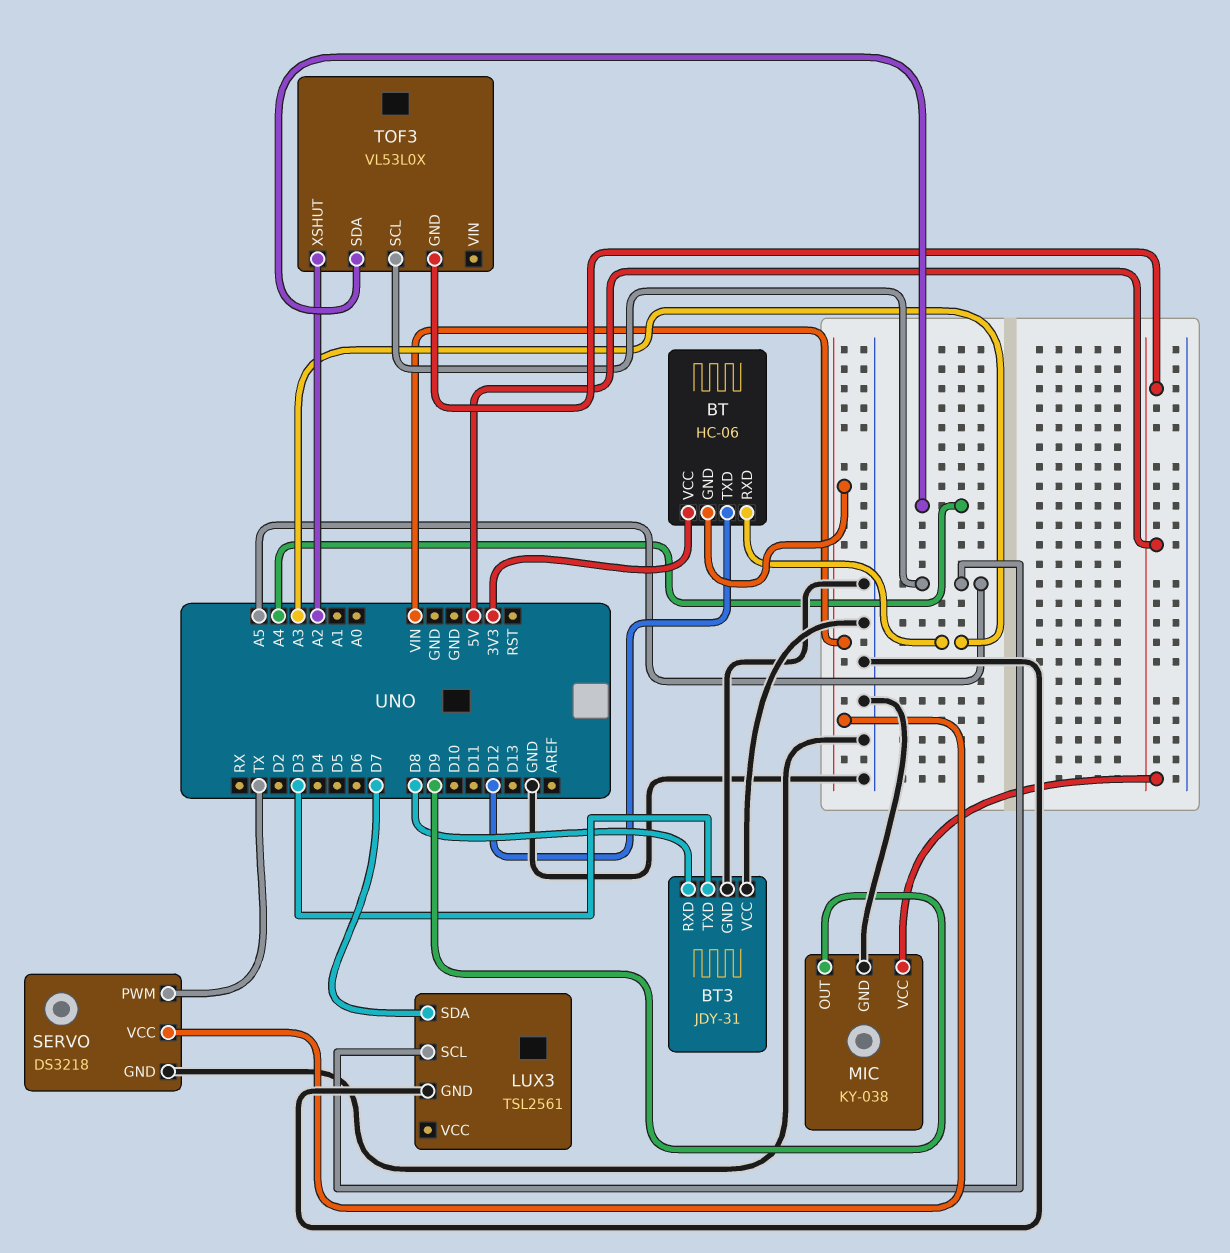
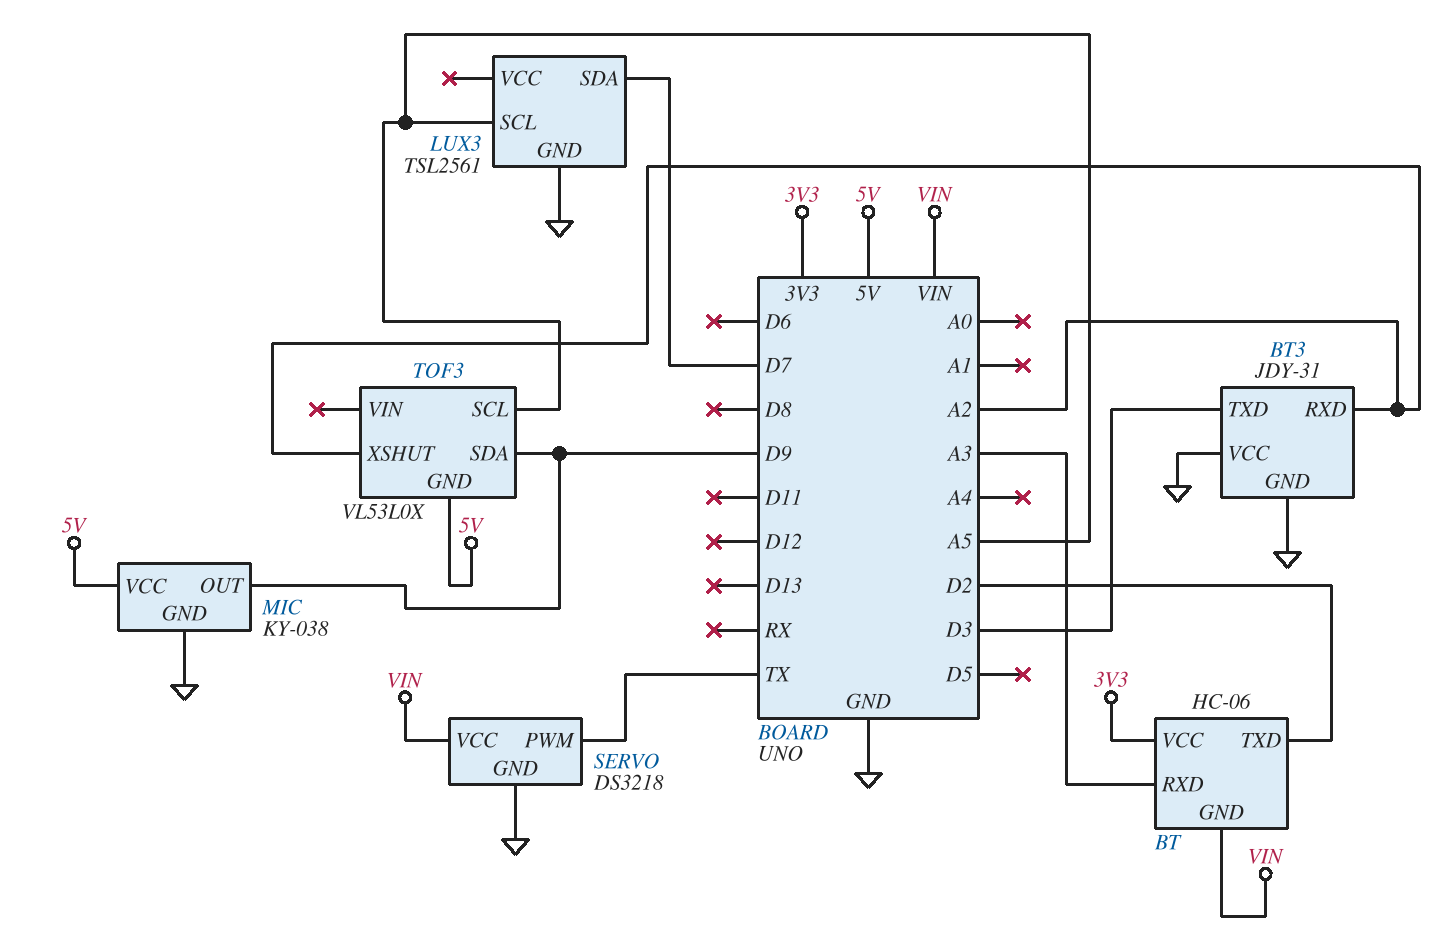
BT pin TXD: D12 -> D2
BT3 pin RXD: D8 -> A2
TOF3 pin SDA: A4 -> D9

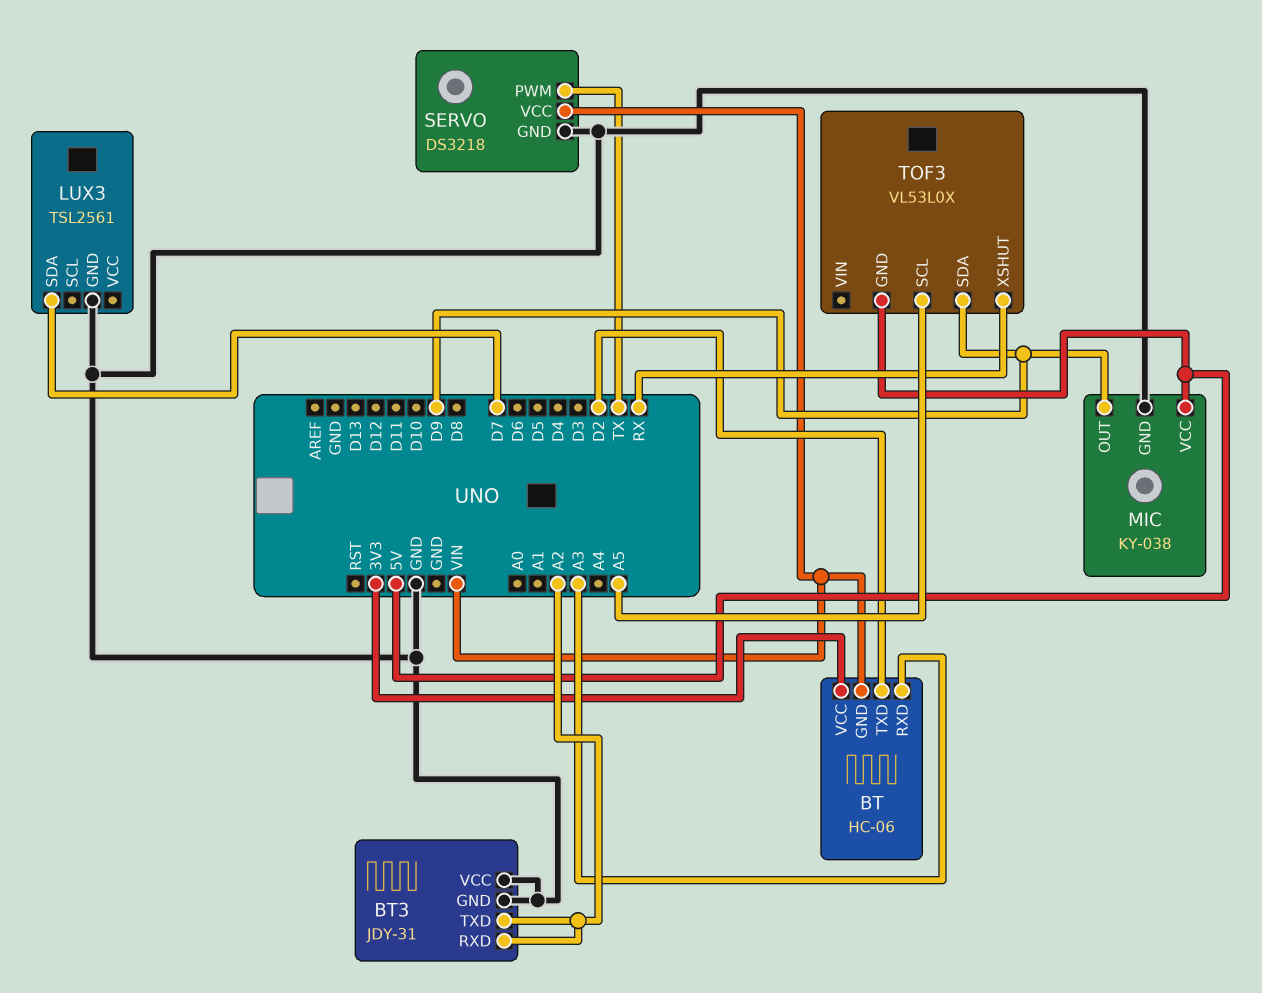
BT3 pin TXD: D3 -> A2
LUX3 pin SCL: A5 -> none
TOF3 pin XSHUT: A2 -> RX

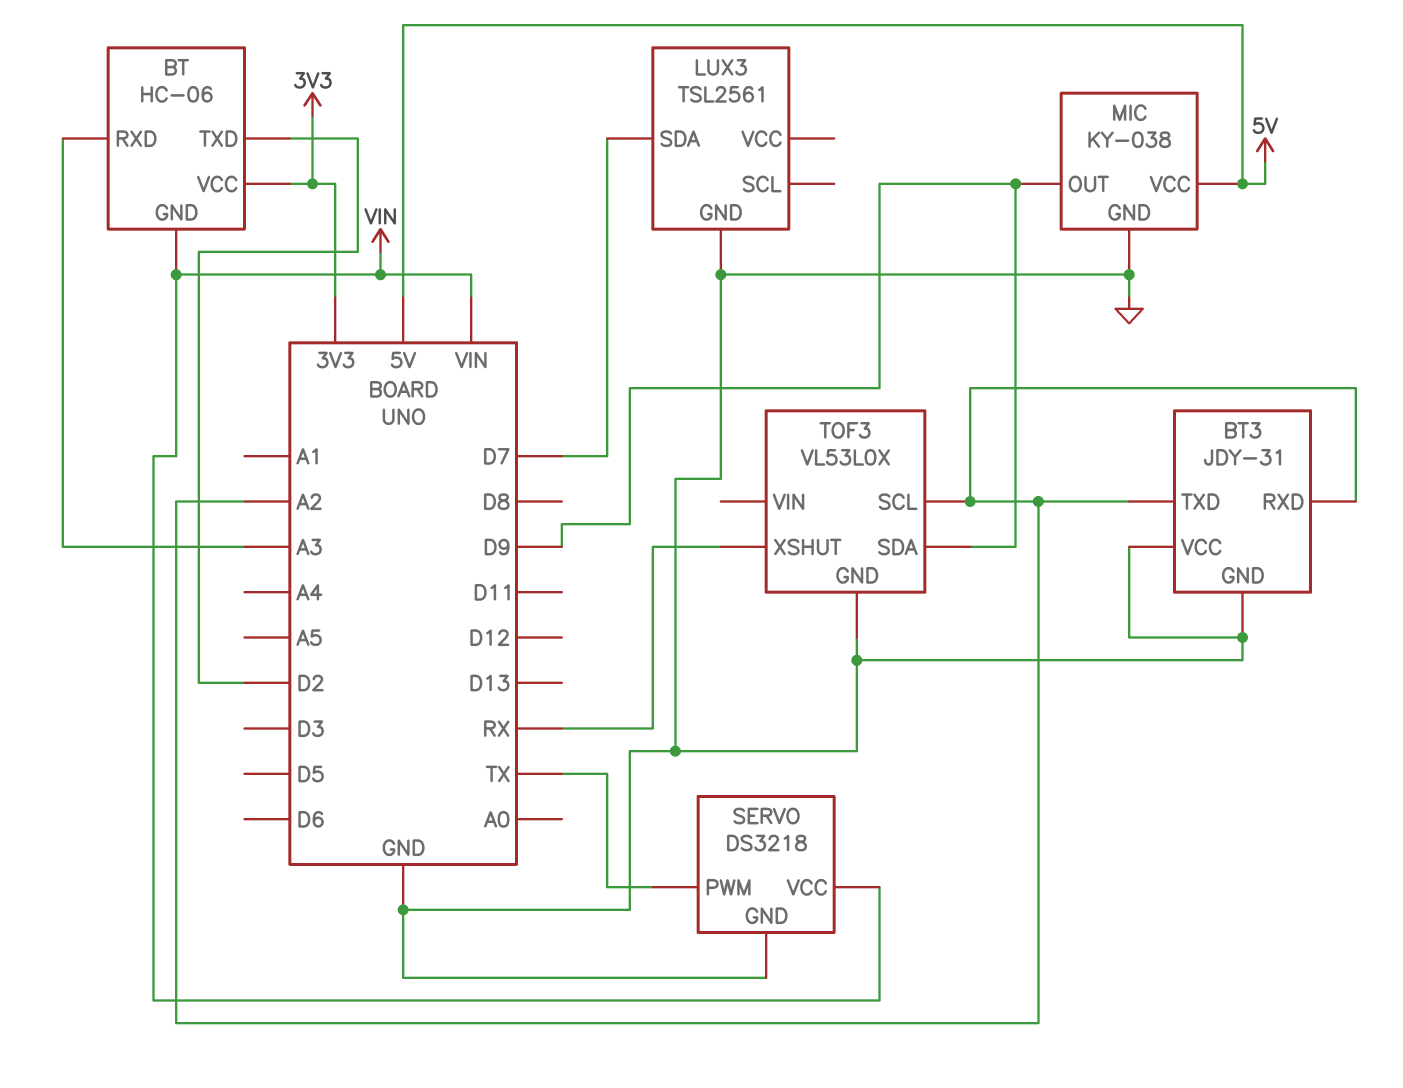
TOF3 pin GND: 5V -> GND
TOF3 pin SCL: A5 -> A2

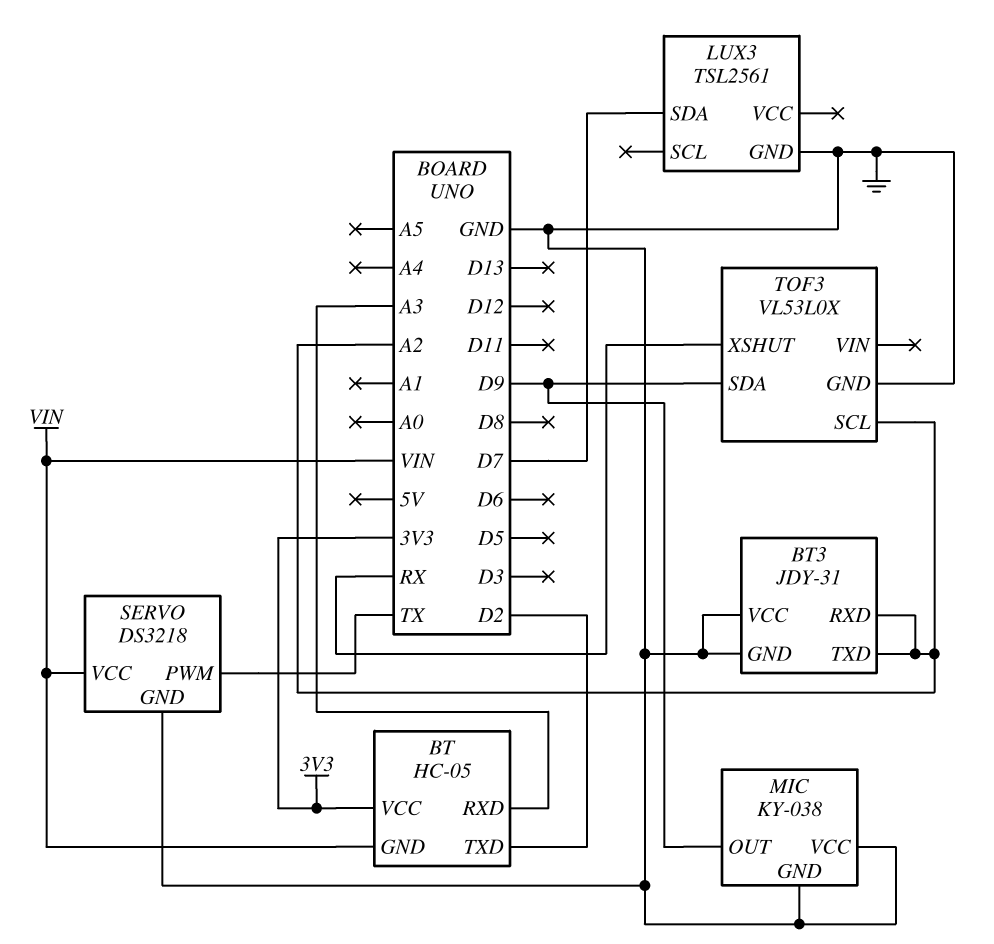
BT: HC-06 -> HC-05
MIC pin VCC: 5V -> GND

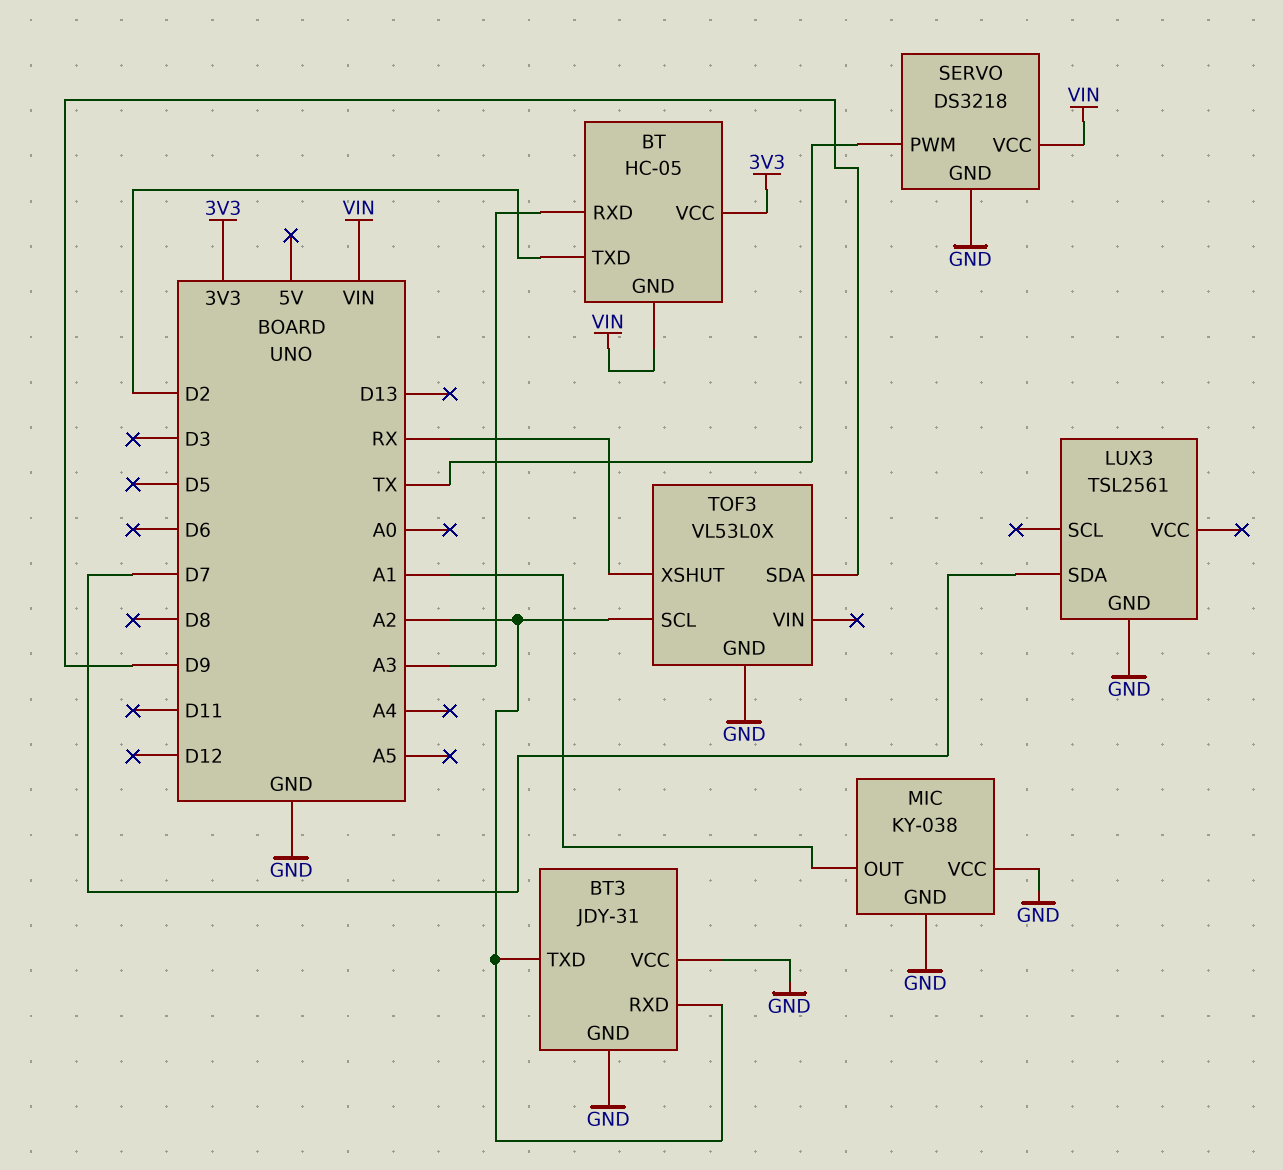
MIC pin OUT: D9 -> A1

